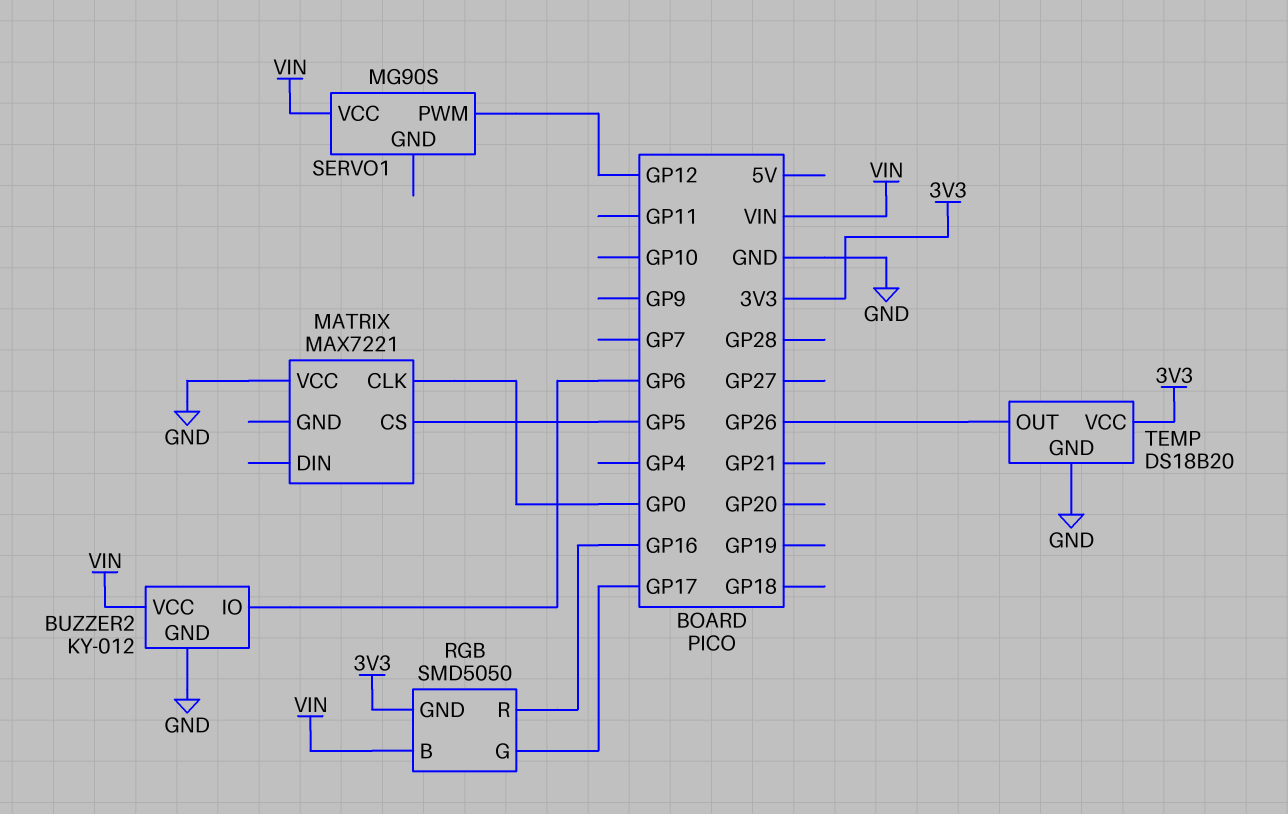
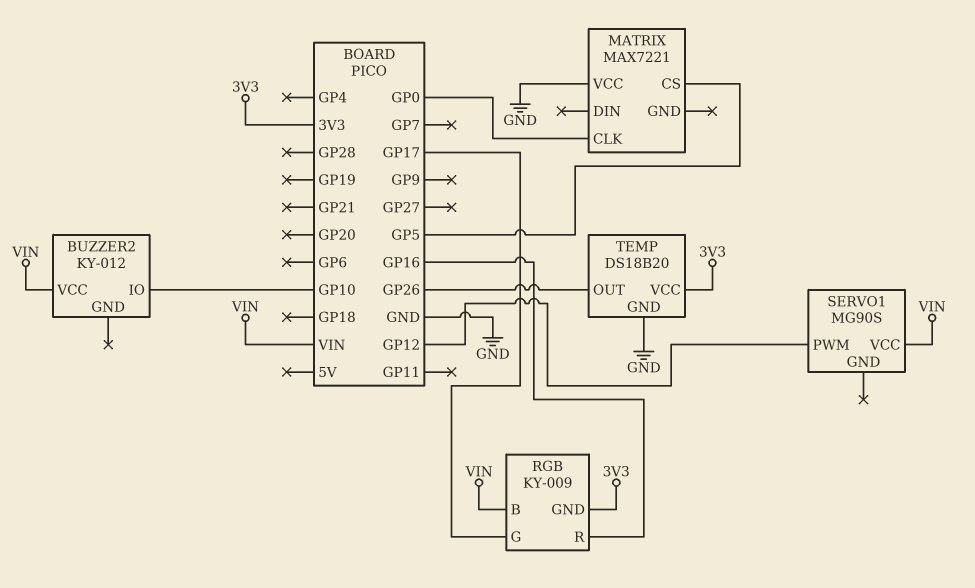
BUZZER2 pin GND: GND -> none
BUZZER2 pin IO: GP6 -> GP10
RGB: SMD5050 -> KY-009

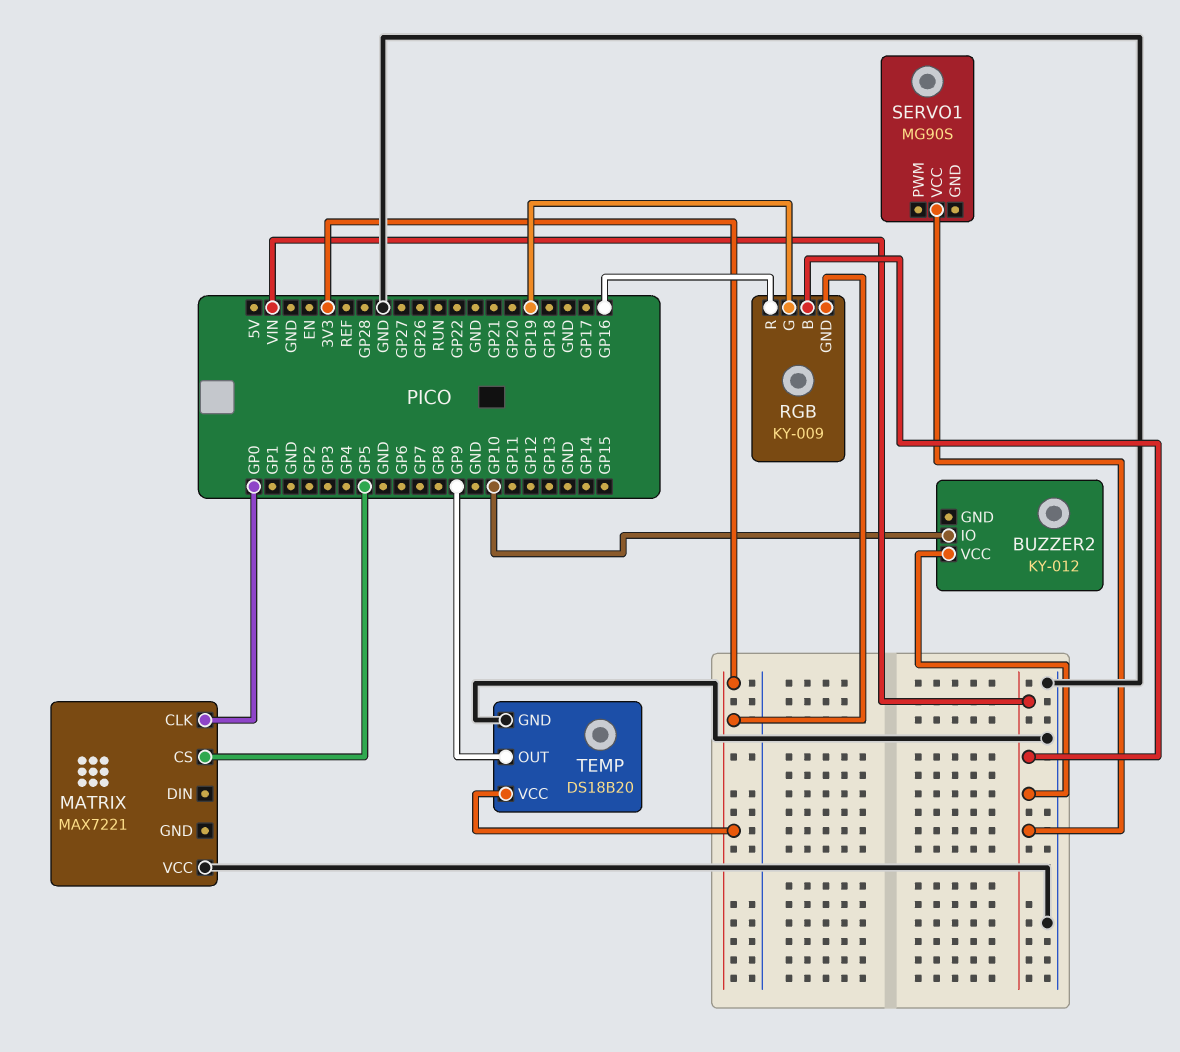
RGB pin G: GP17 -> GP19
SERVO1 pin PWM: GP12 -> none
TEMP pin OUT: GP26 -> GP9

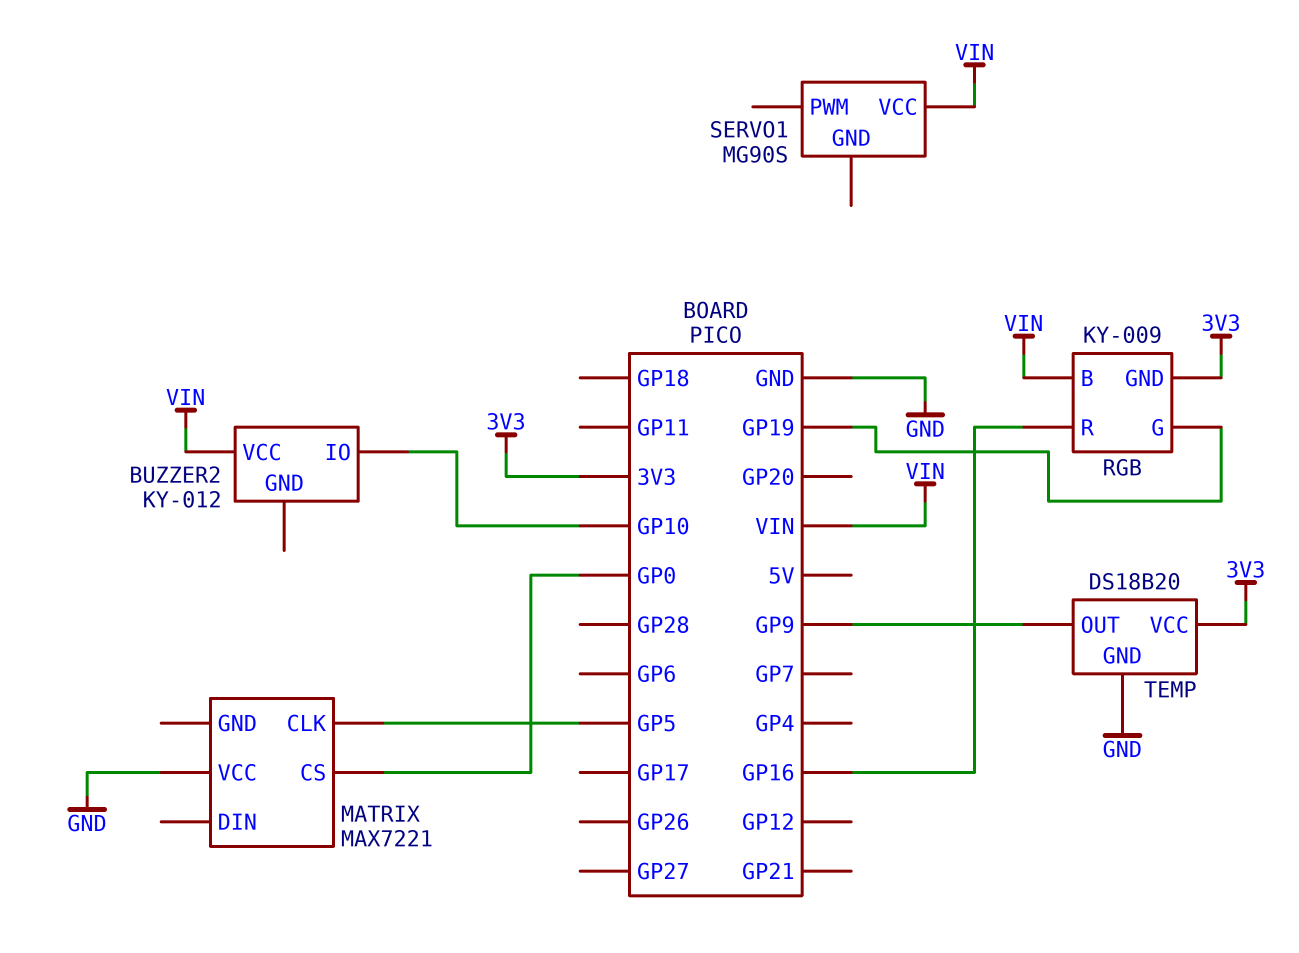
MATRIX pin CLK: GP0 -> GP5
MATRIX pin CS: GP5 -> GP0

